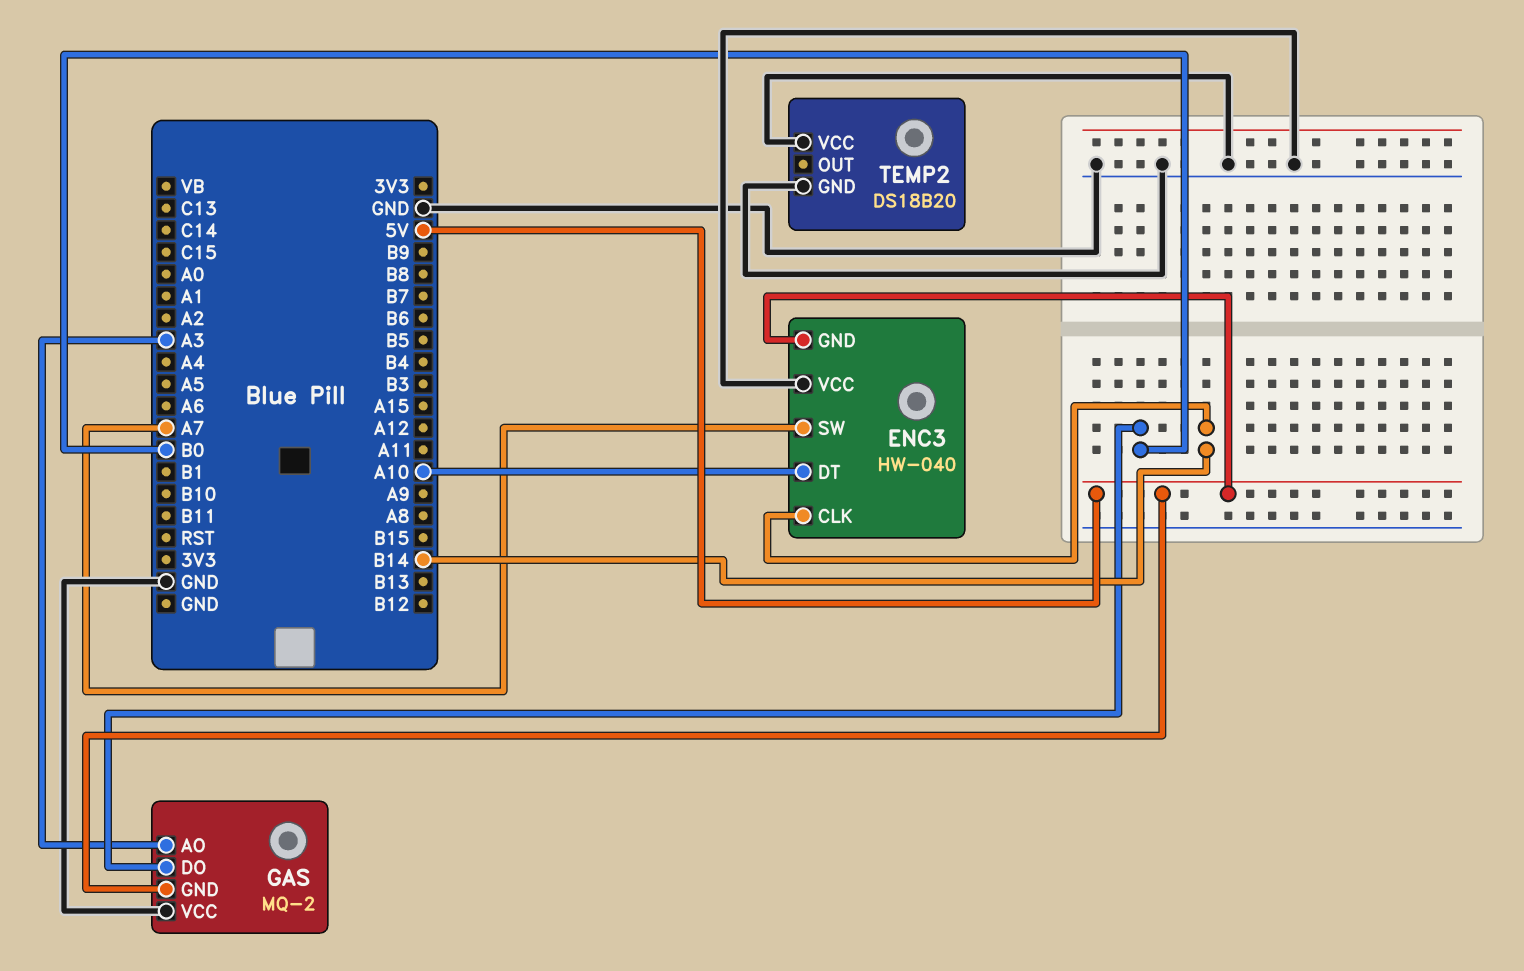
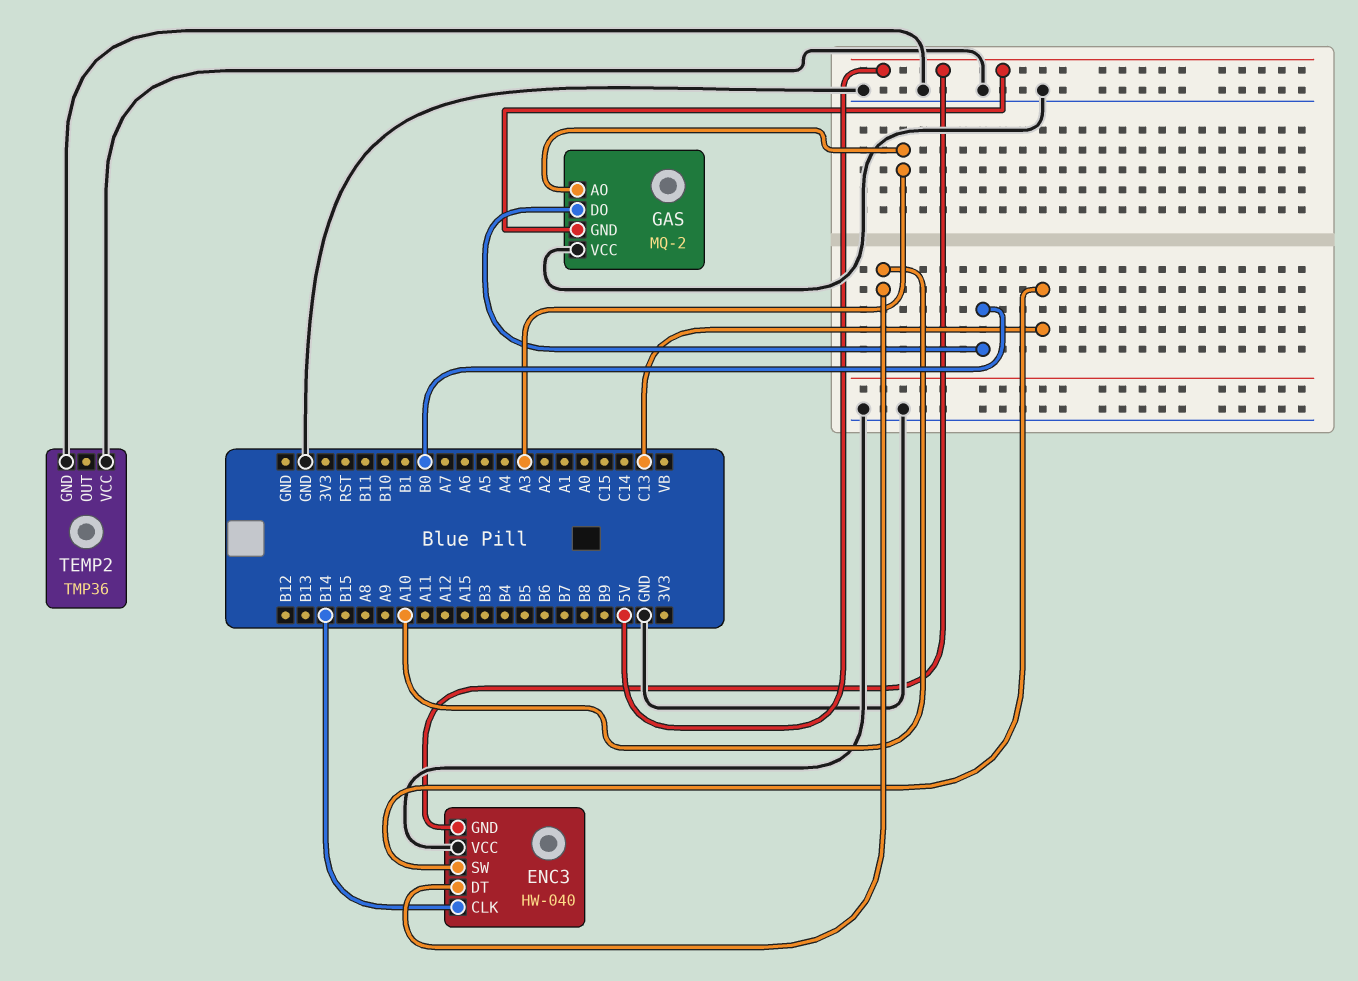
ENC3 pin SW: A7 -> C13
TEMP2: DS18B20 -> TMP36

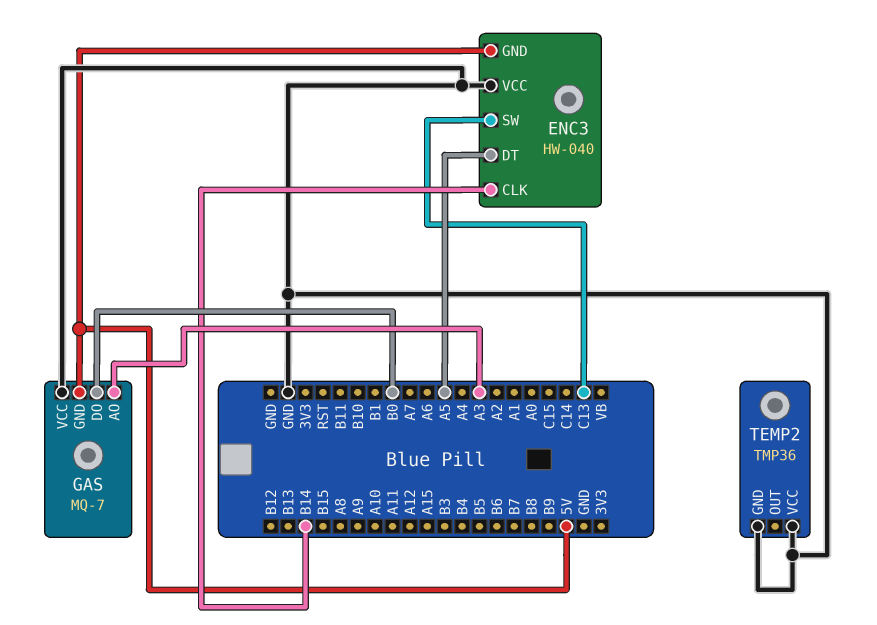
ENC3 pin DT: A10 -> A5
GAS: MQ-2 -> MQ-7

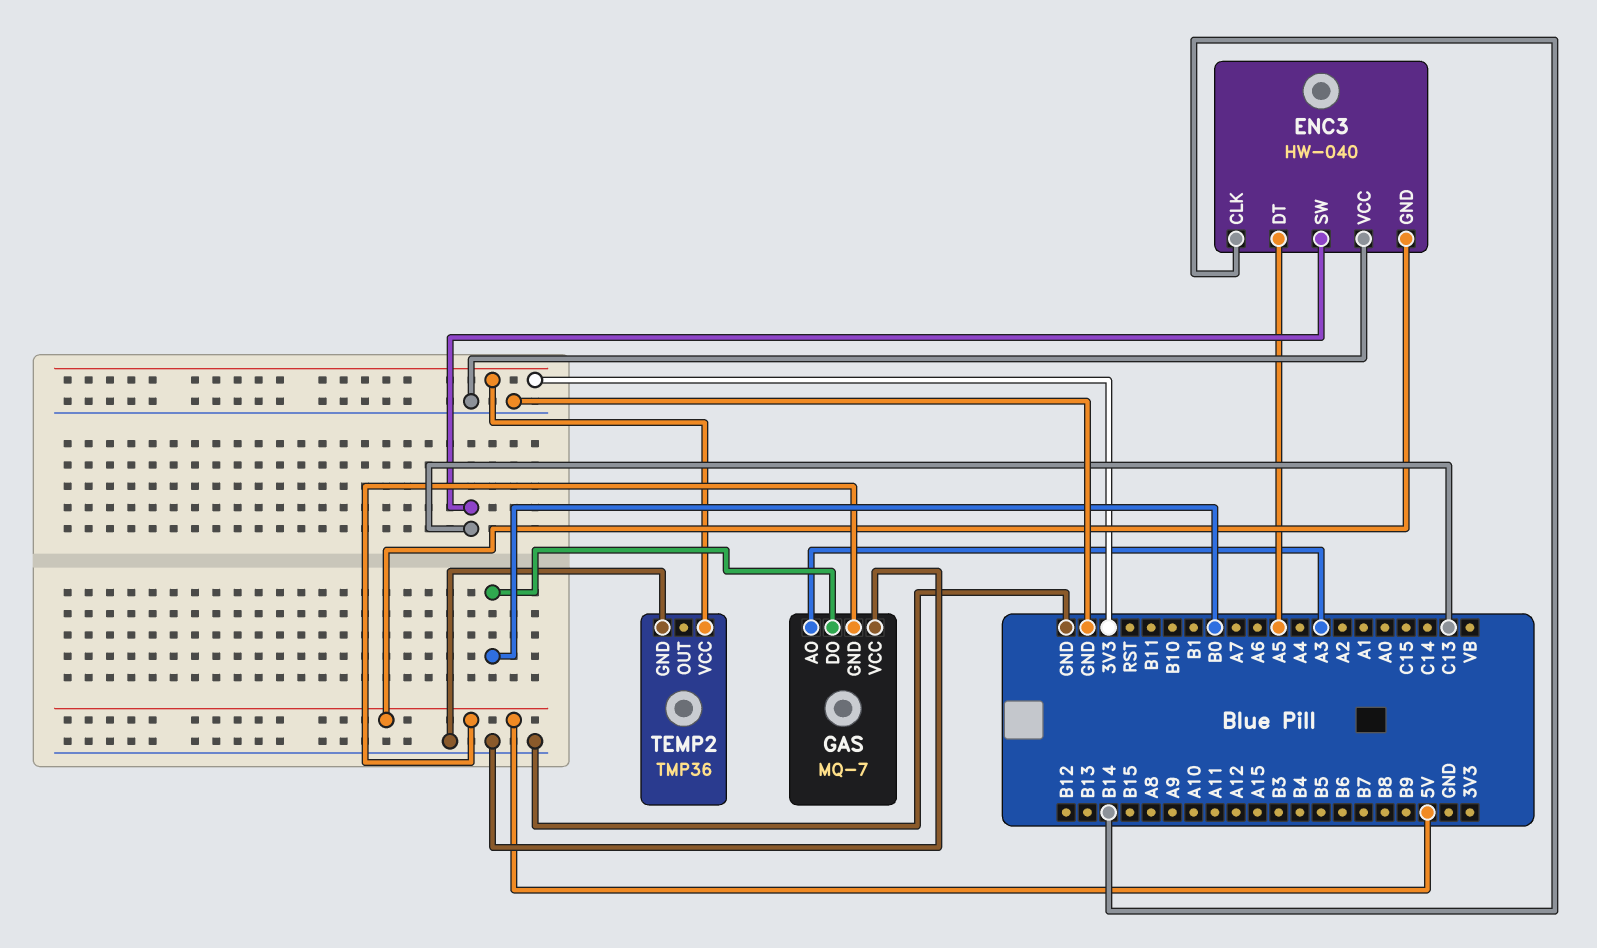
TEMP2 pin VCC: GND -> 3V3

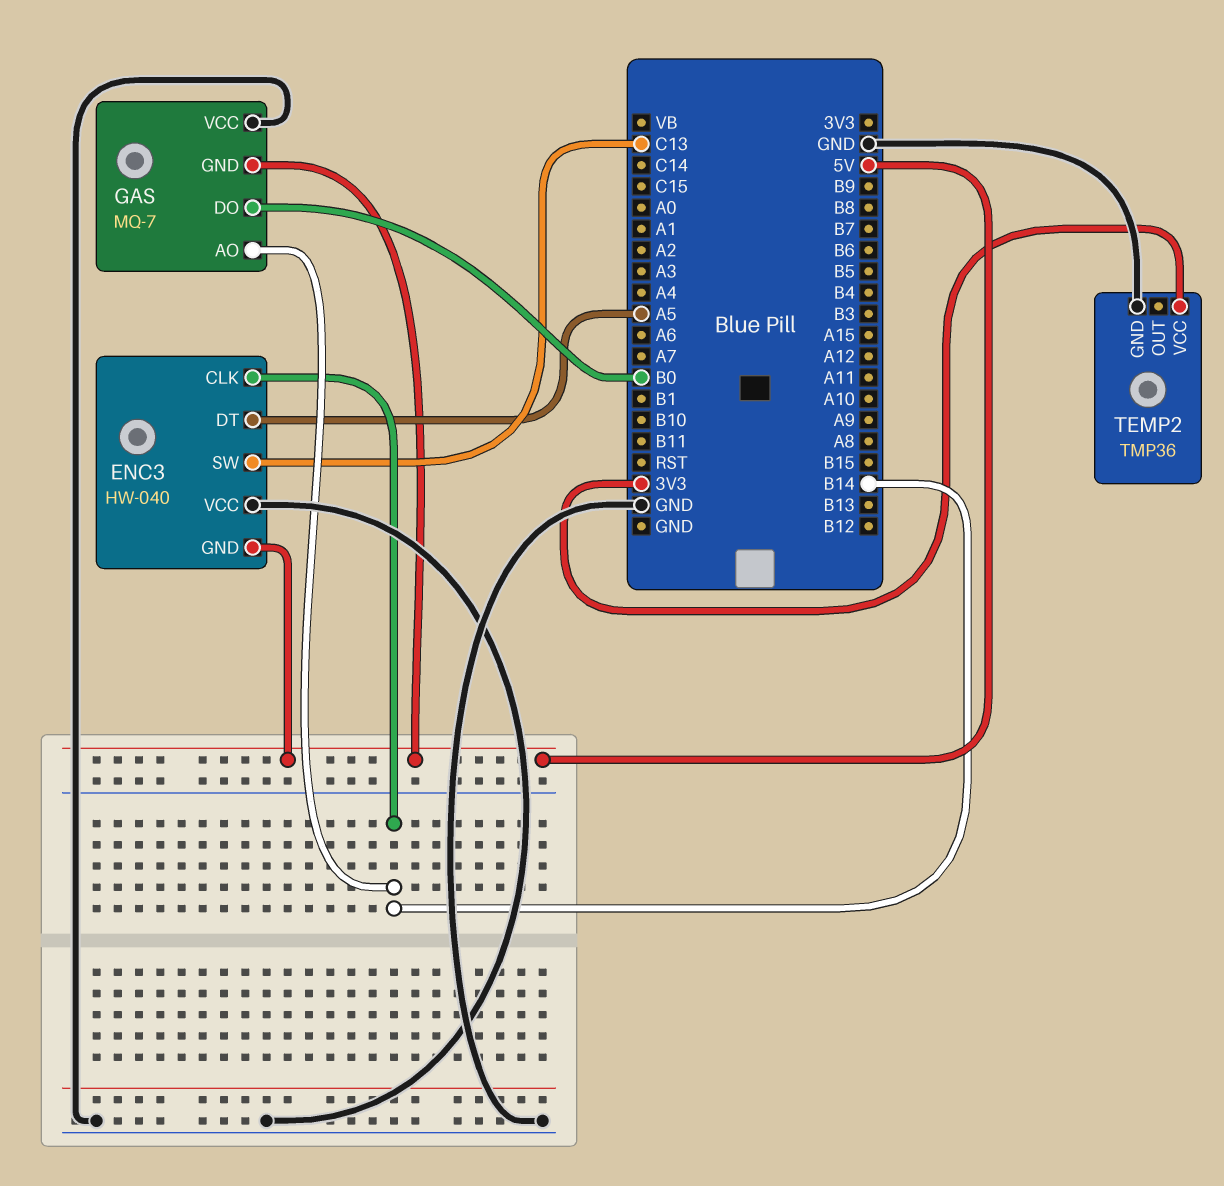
GAS pin AO: A3 -> B14

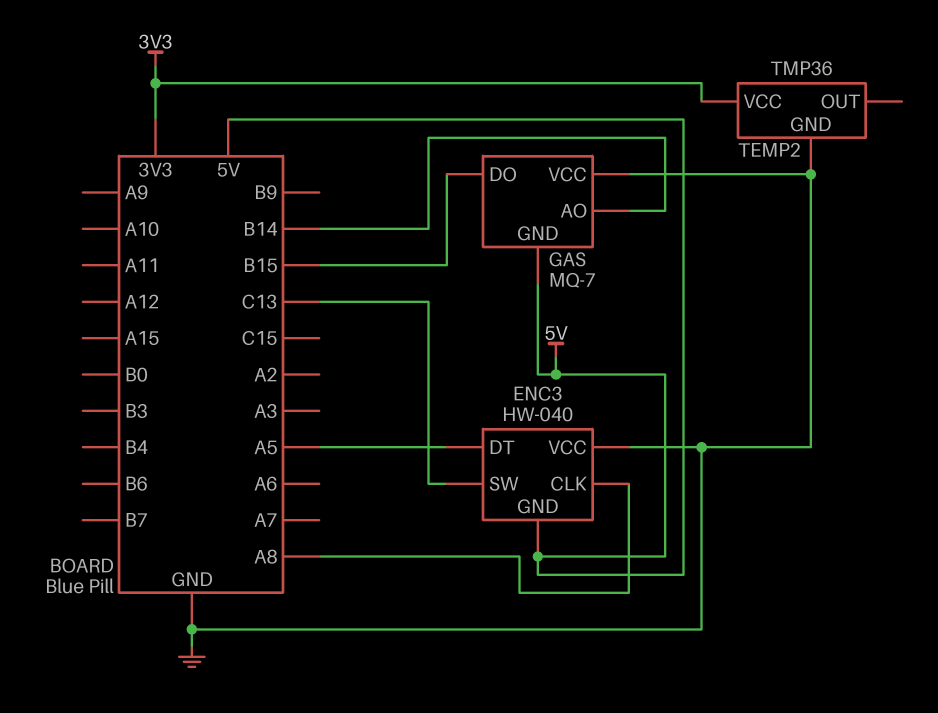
ENC3 pin CLK: B14 -> A8
GAS pin DO: B0 -> B15

